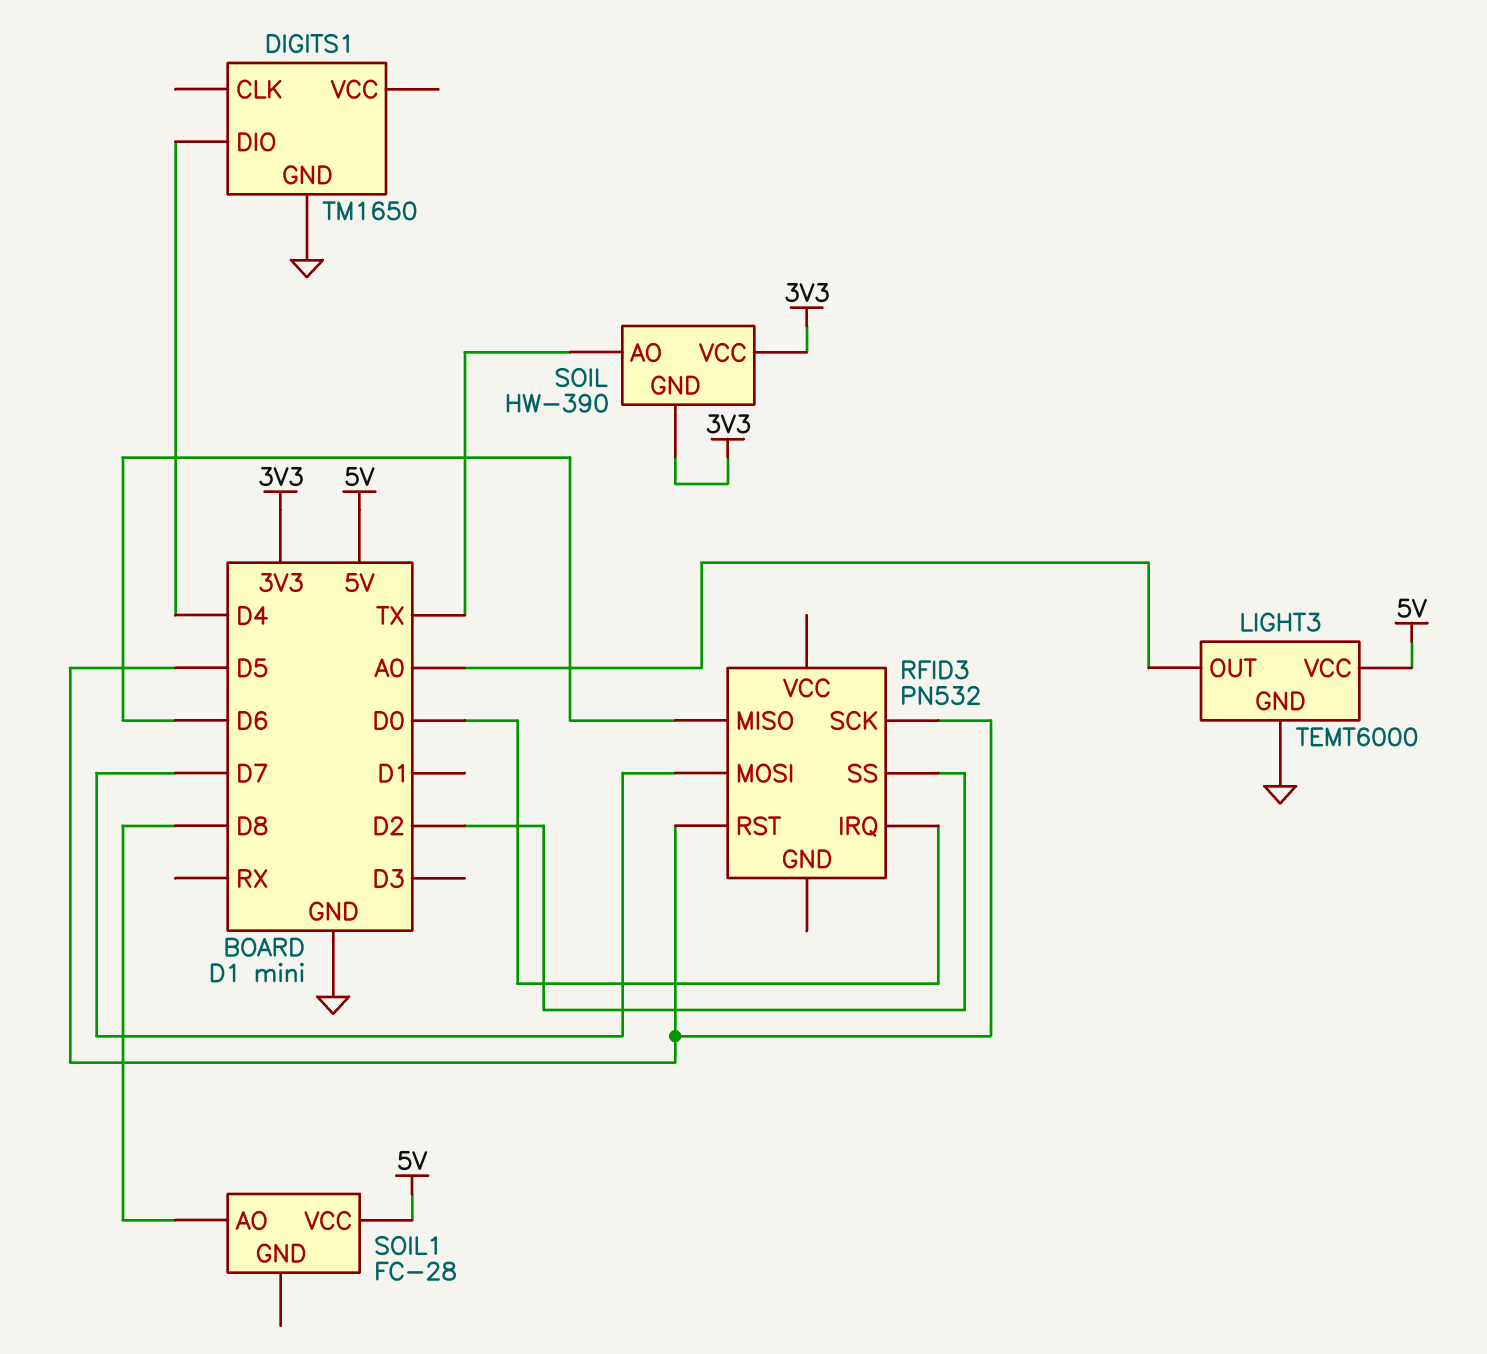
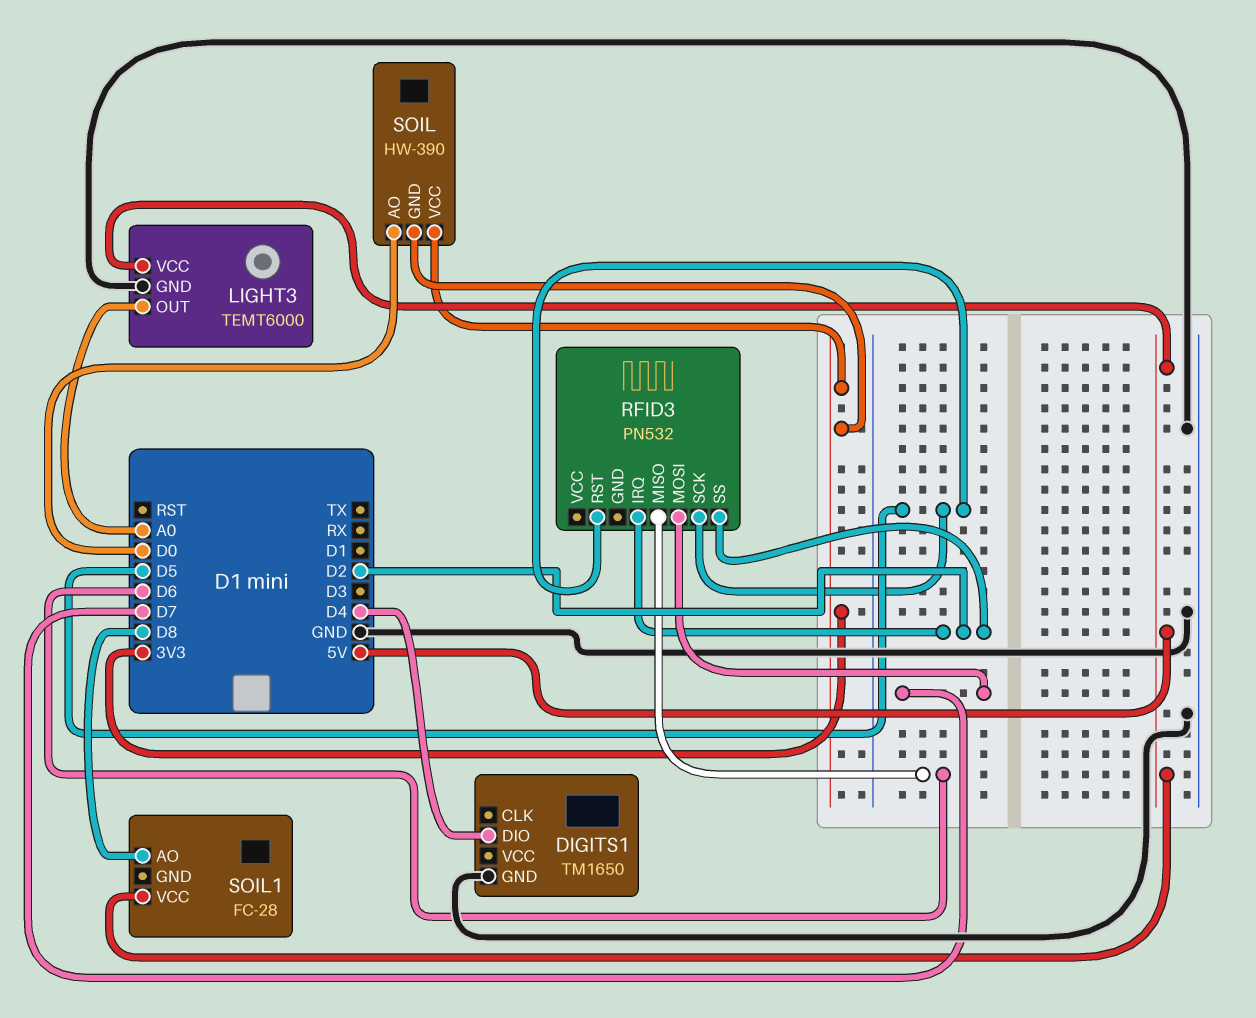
RFID3 pin IRQ: D0 -> D2
SOIL pin AO: TX -> D0

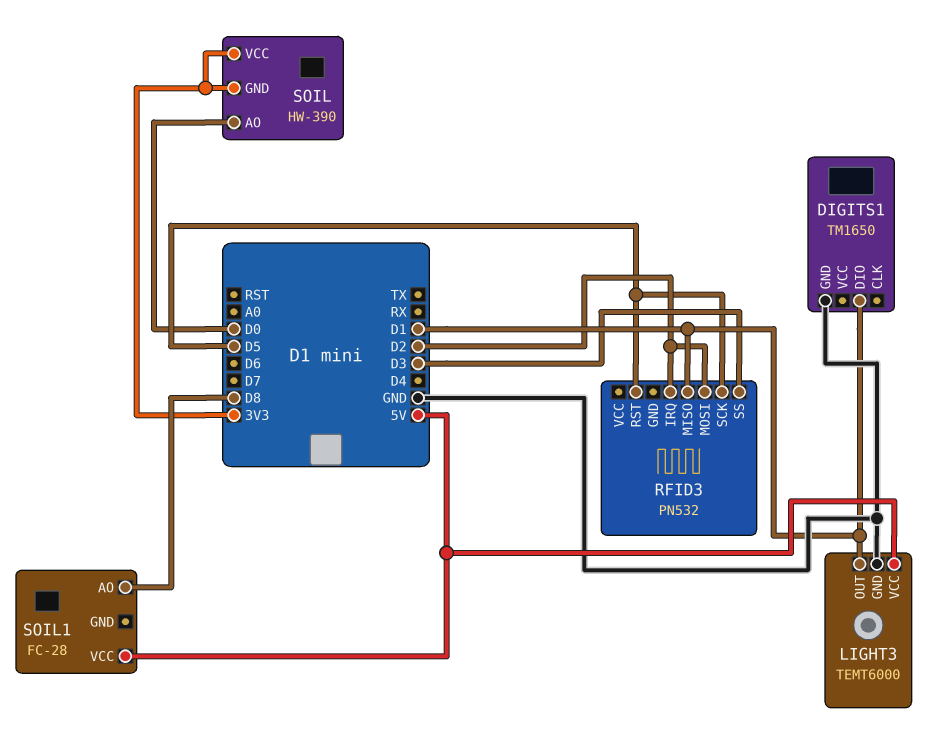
DIGITS1 pin DIO: D4 -> D1
LIGHT3 pin OUT: A0 -> D1
RFID3 pin MISO: D6 -> D1
RFID3 pin MOSI: D7 -> D2
RFID3 pin SS: D2 -> D3

